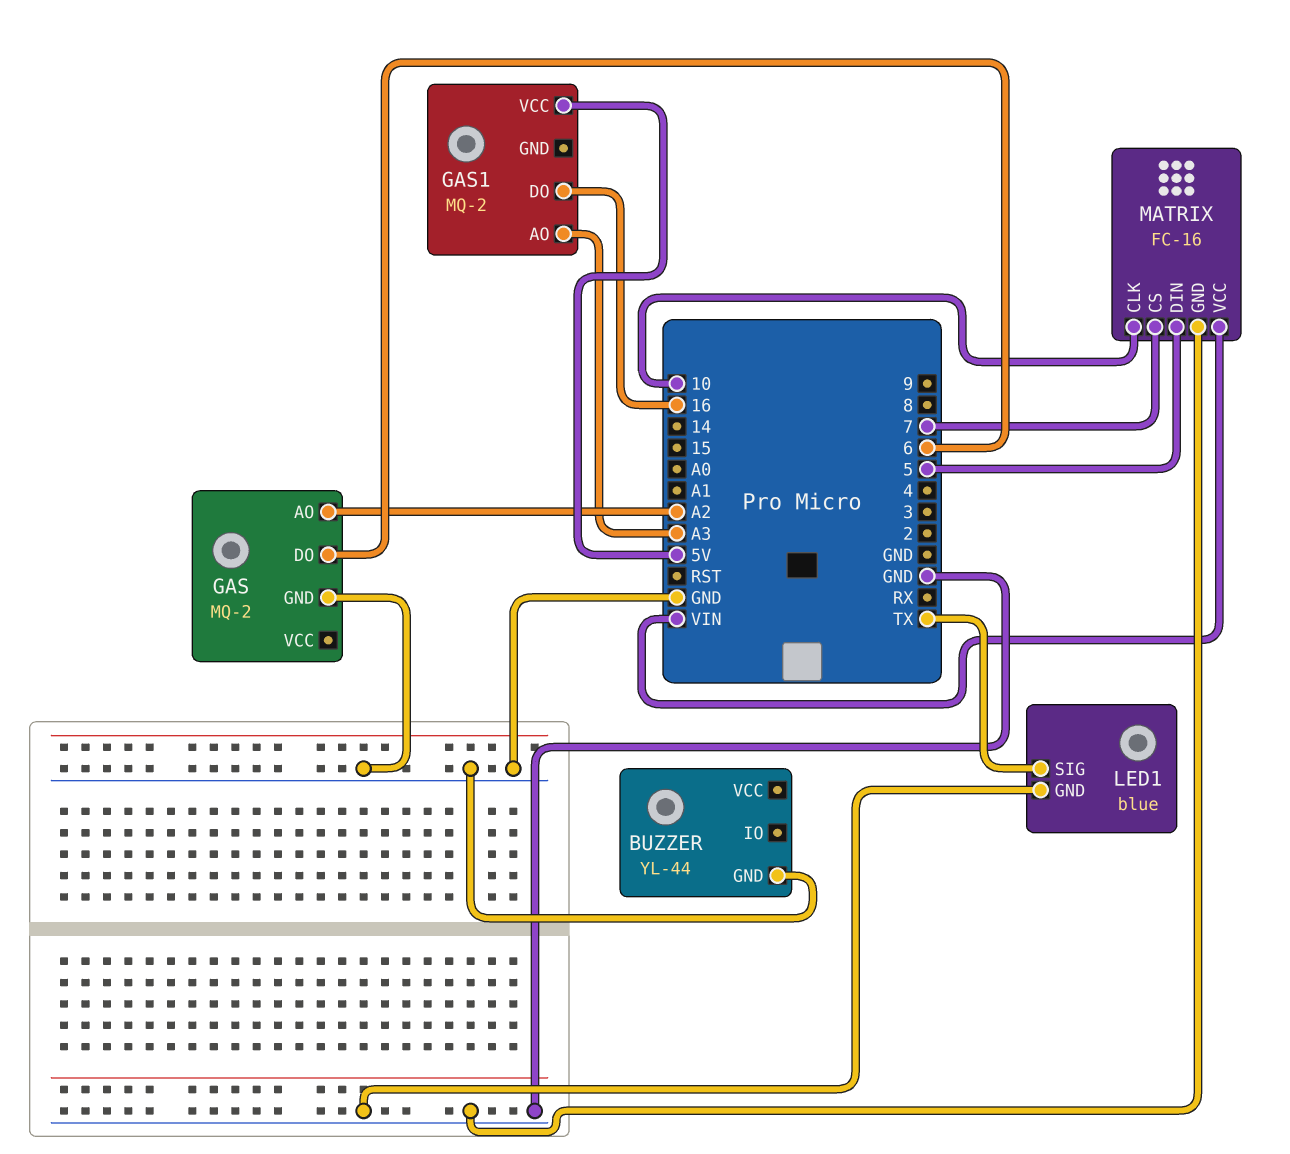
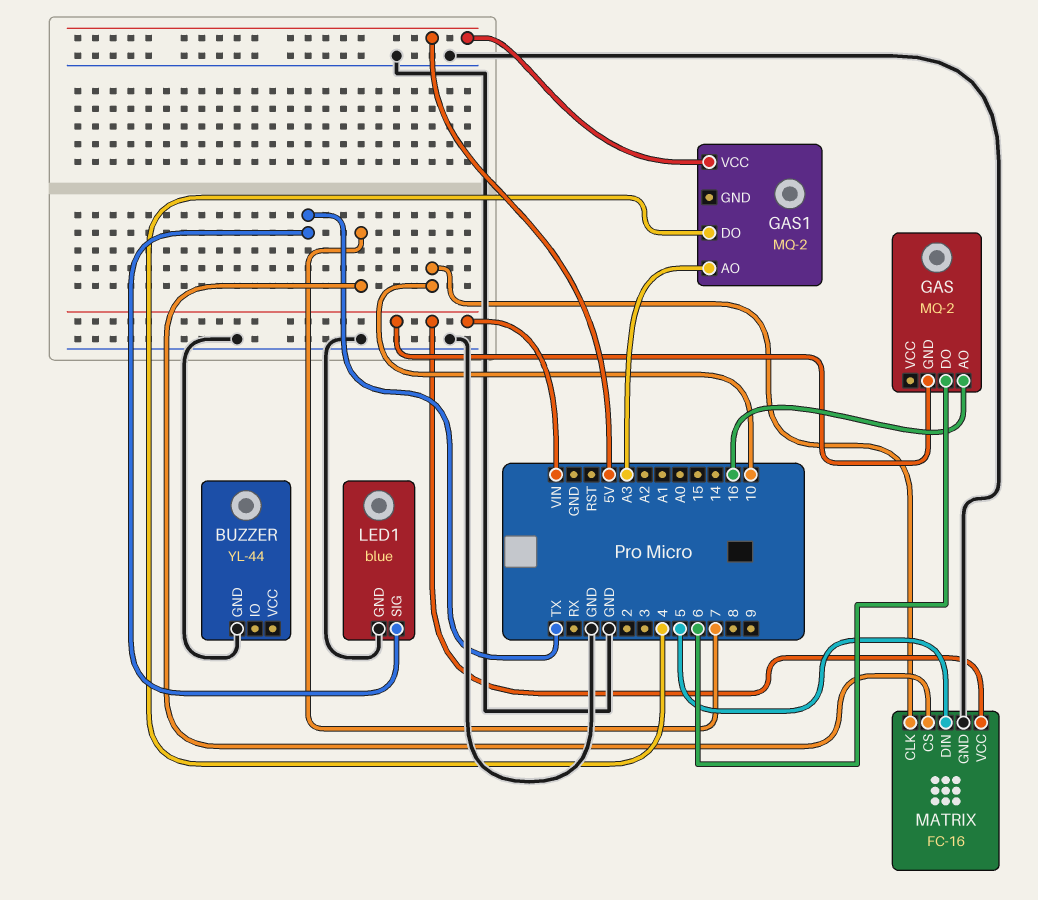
GAS pin AO: A2 -> 16
GAS pin GND: GND -> VIN
GAS1 pin DO: 16 -> 4

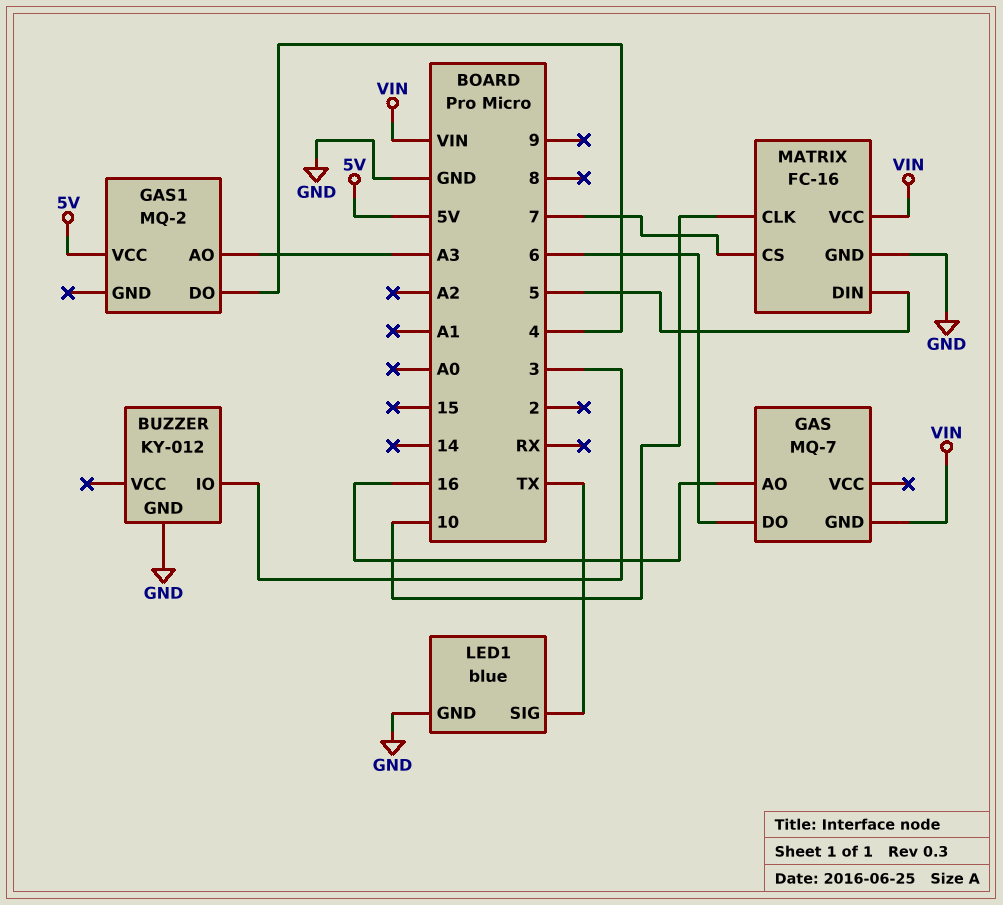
BUZZER: YL-44 -> KY-012
BUZZER pin IO: none -> 3
GAS: MQ-2 -> MQ-7

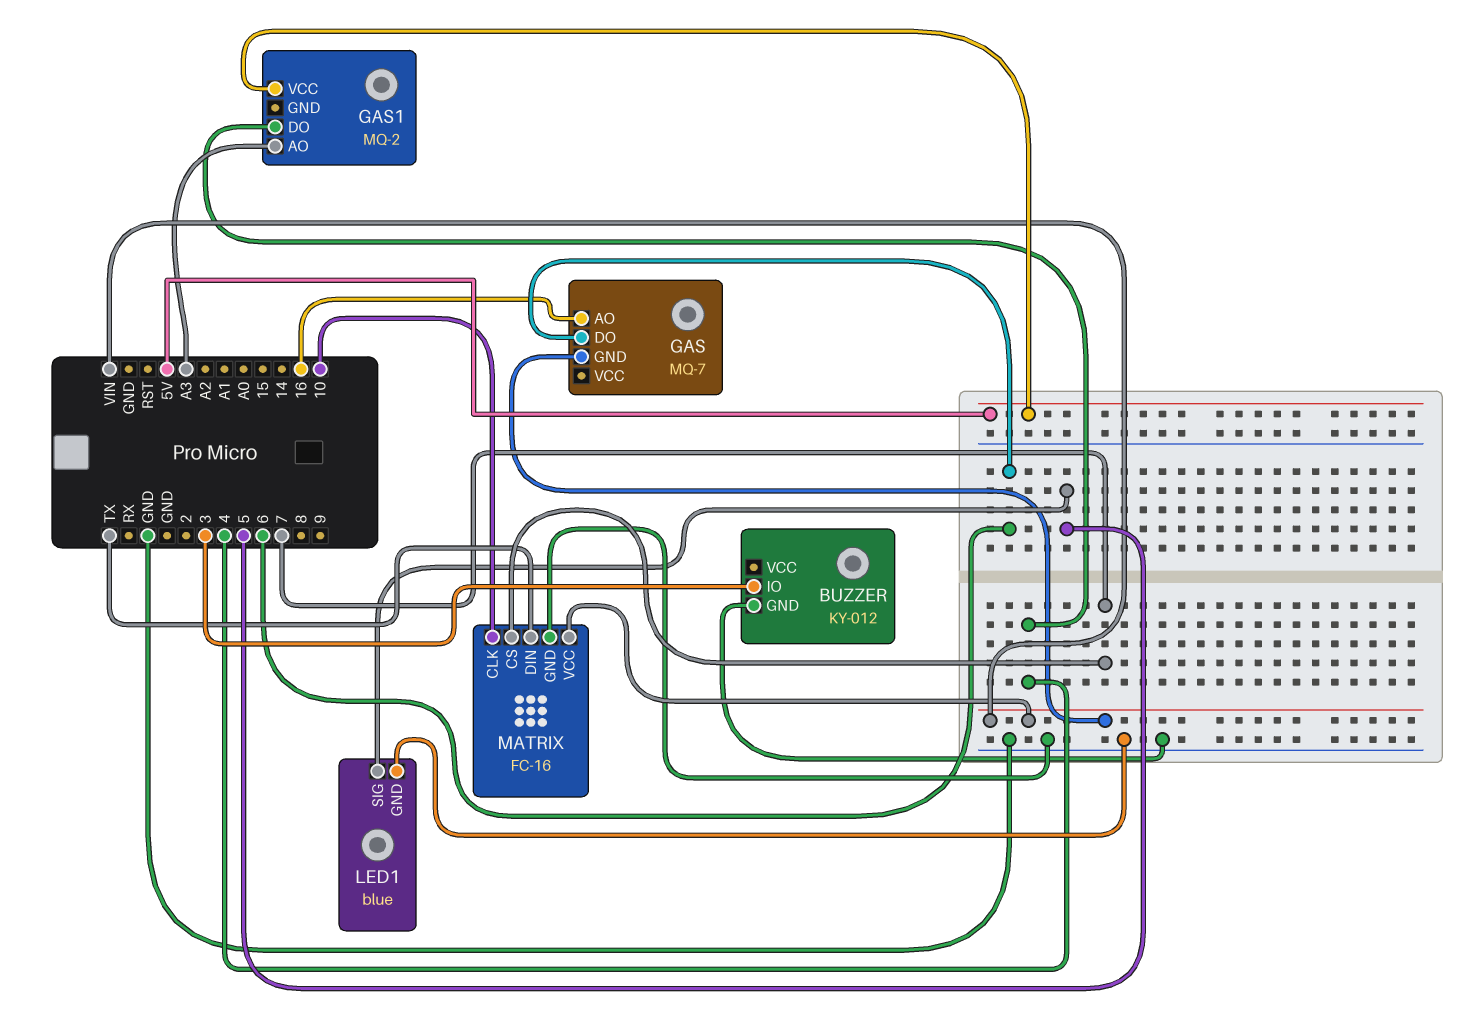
LED1 pin SIG: TX -> 5
MATRIX pin DIN: 5 -> TX

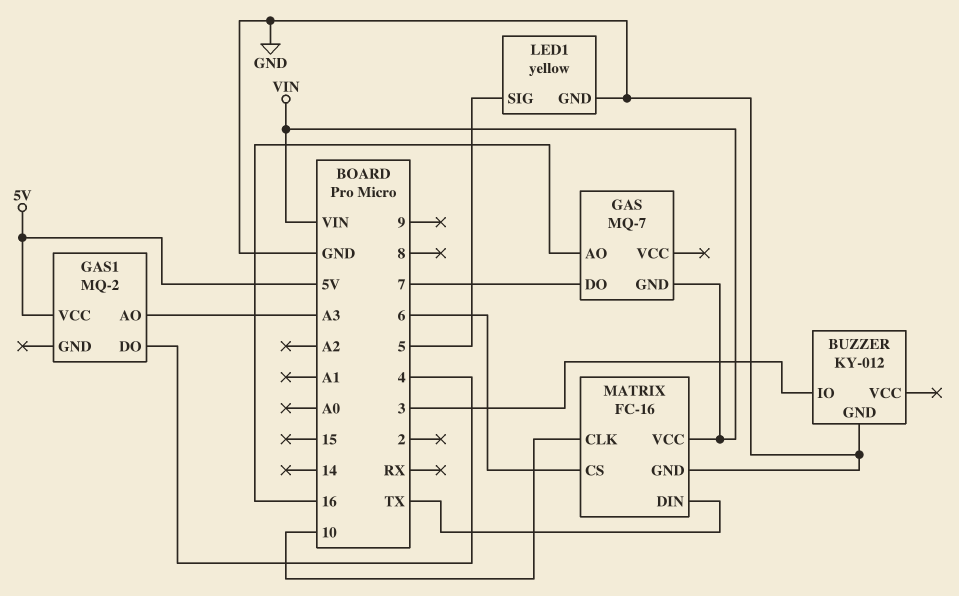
GAS pin DO: 6 -> 7
LED1: blue -> yellow
MATRIX pin CS: 7 -> 6

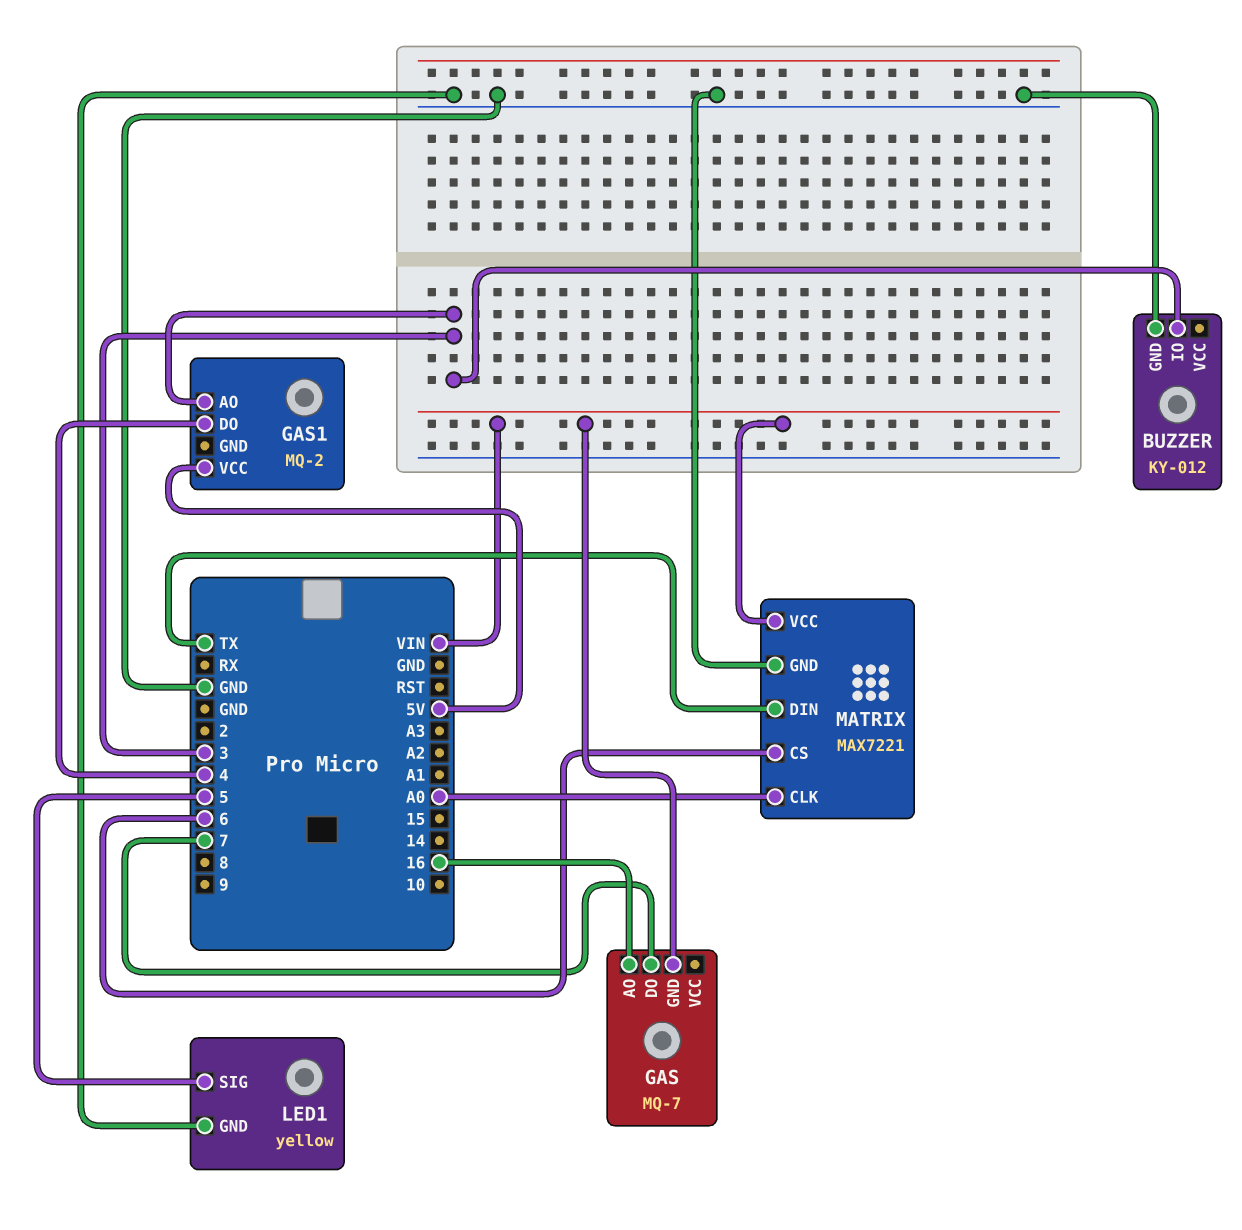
GAS1 pin AO: A3 -> 3
MATRIX: FC-16 -> MAX7221
MATRIX pin CLK: 10 -> A0

